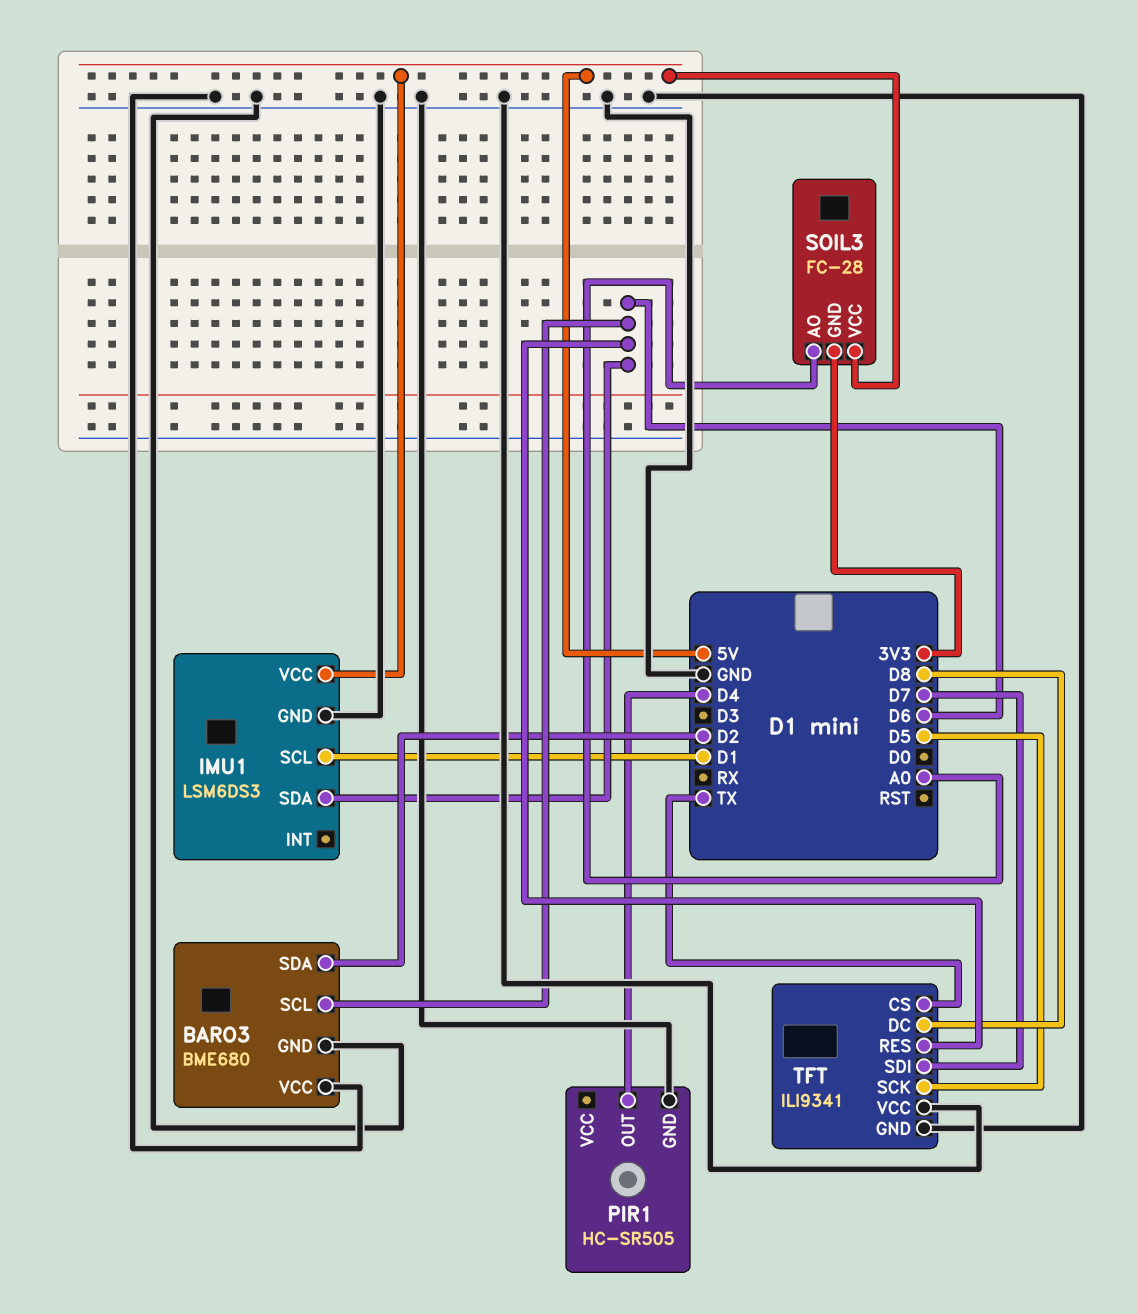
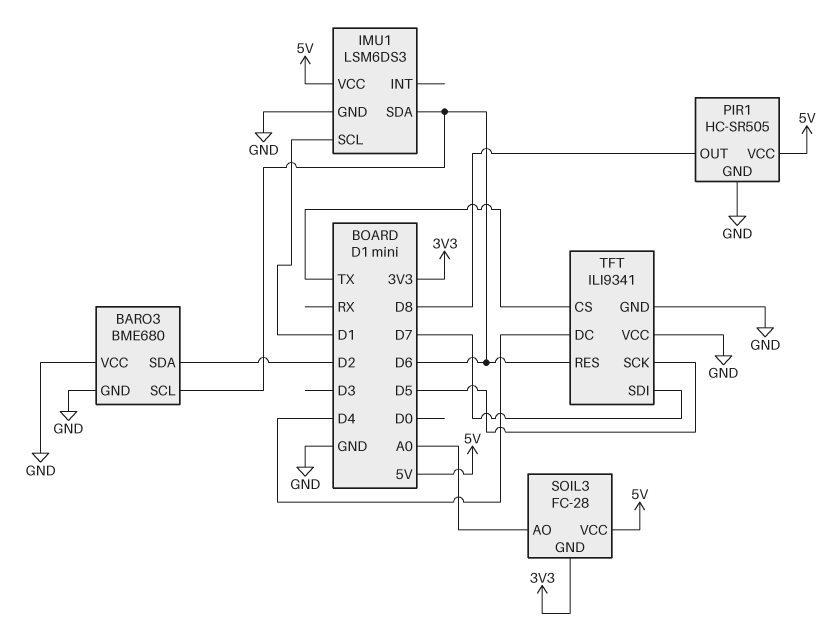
PIR1 pin OUT: D4 -> D8
PIR1 pin VCC: none -> 5V
TFT pin DC: D8 -> D4

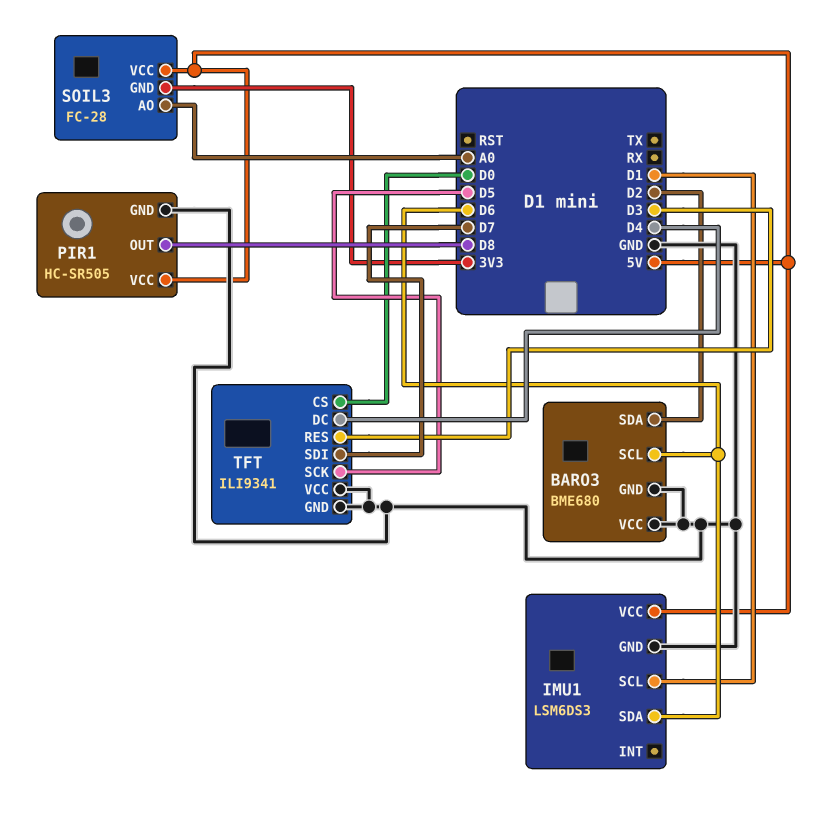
TFT pin CS: TX -> D0
TFT pin RES: D6 -> D3

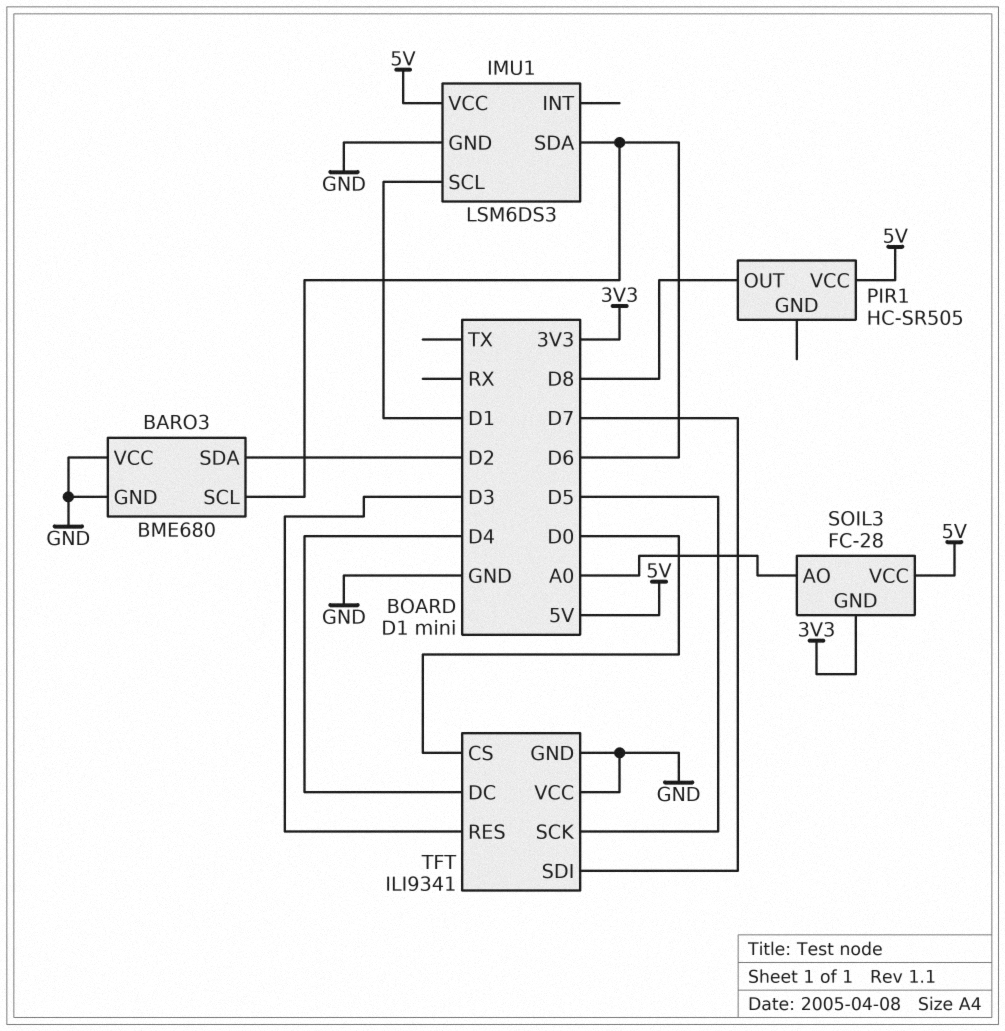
PIR1 pin GND: GND -> none

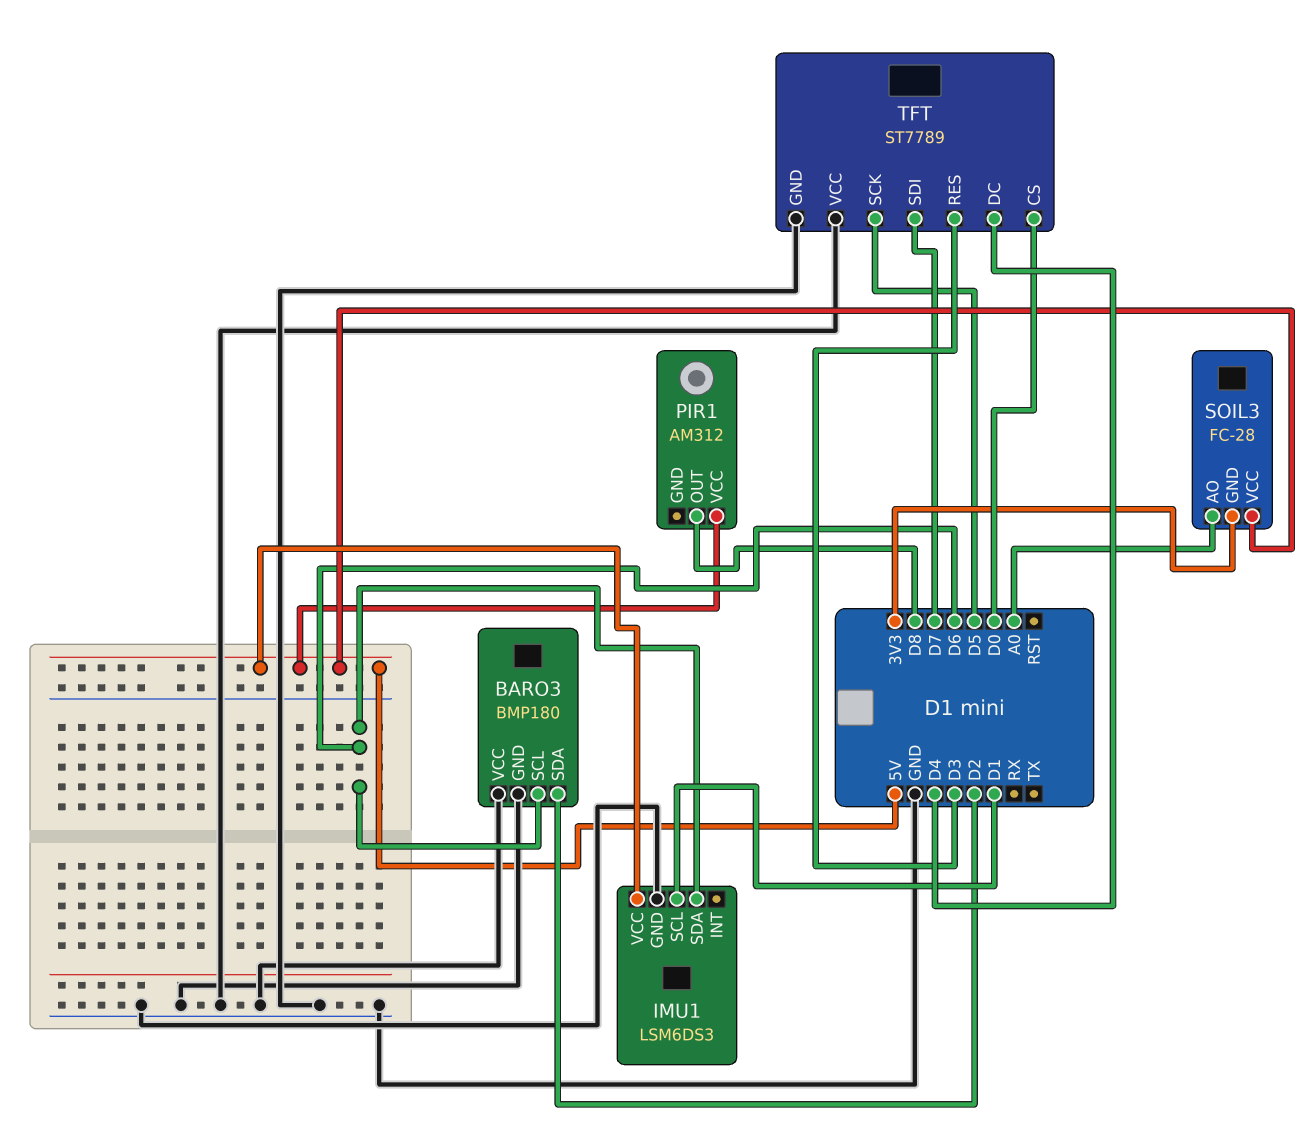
BARO3: BME680 -> BMP180
PIR1: HC-SR505 -> AM312
TFT: ILI9341 -> ST7789

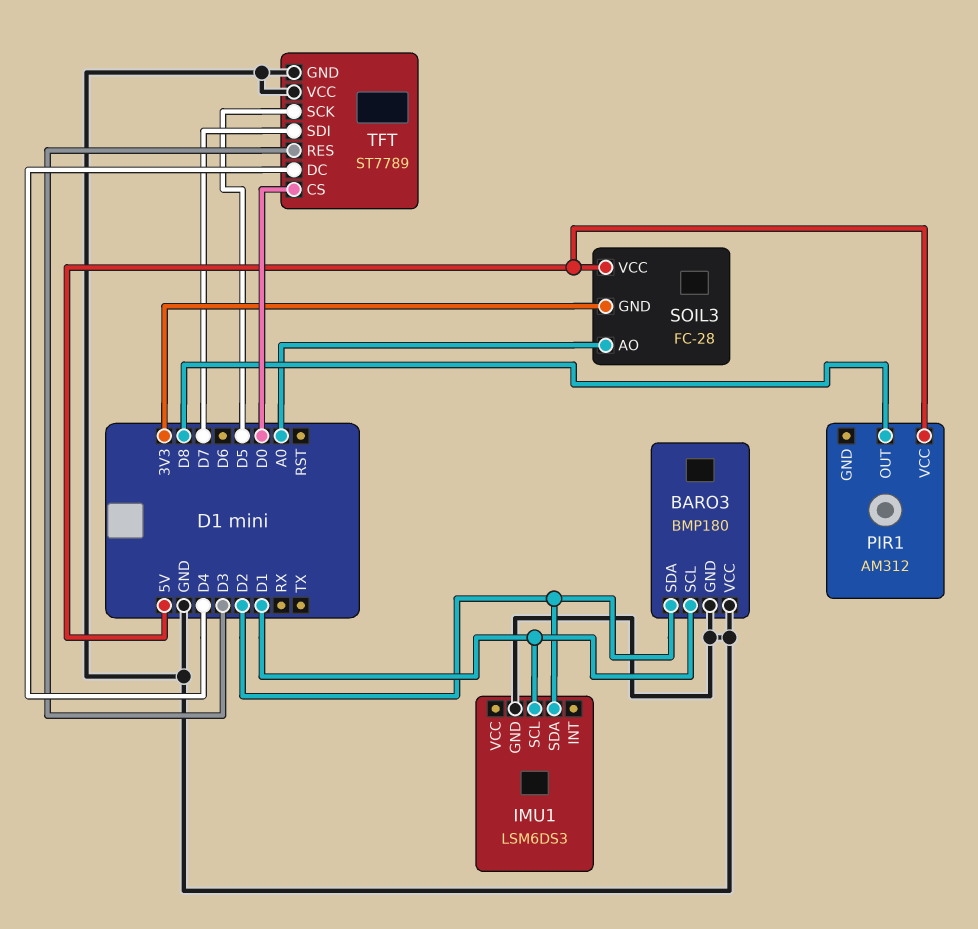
BARO3 pin SCL: D6 -> D1
IMU1 pin SDA: D6 -> D2
IMU1 pin VCC: 5V -> none

